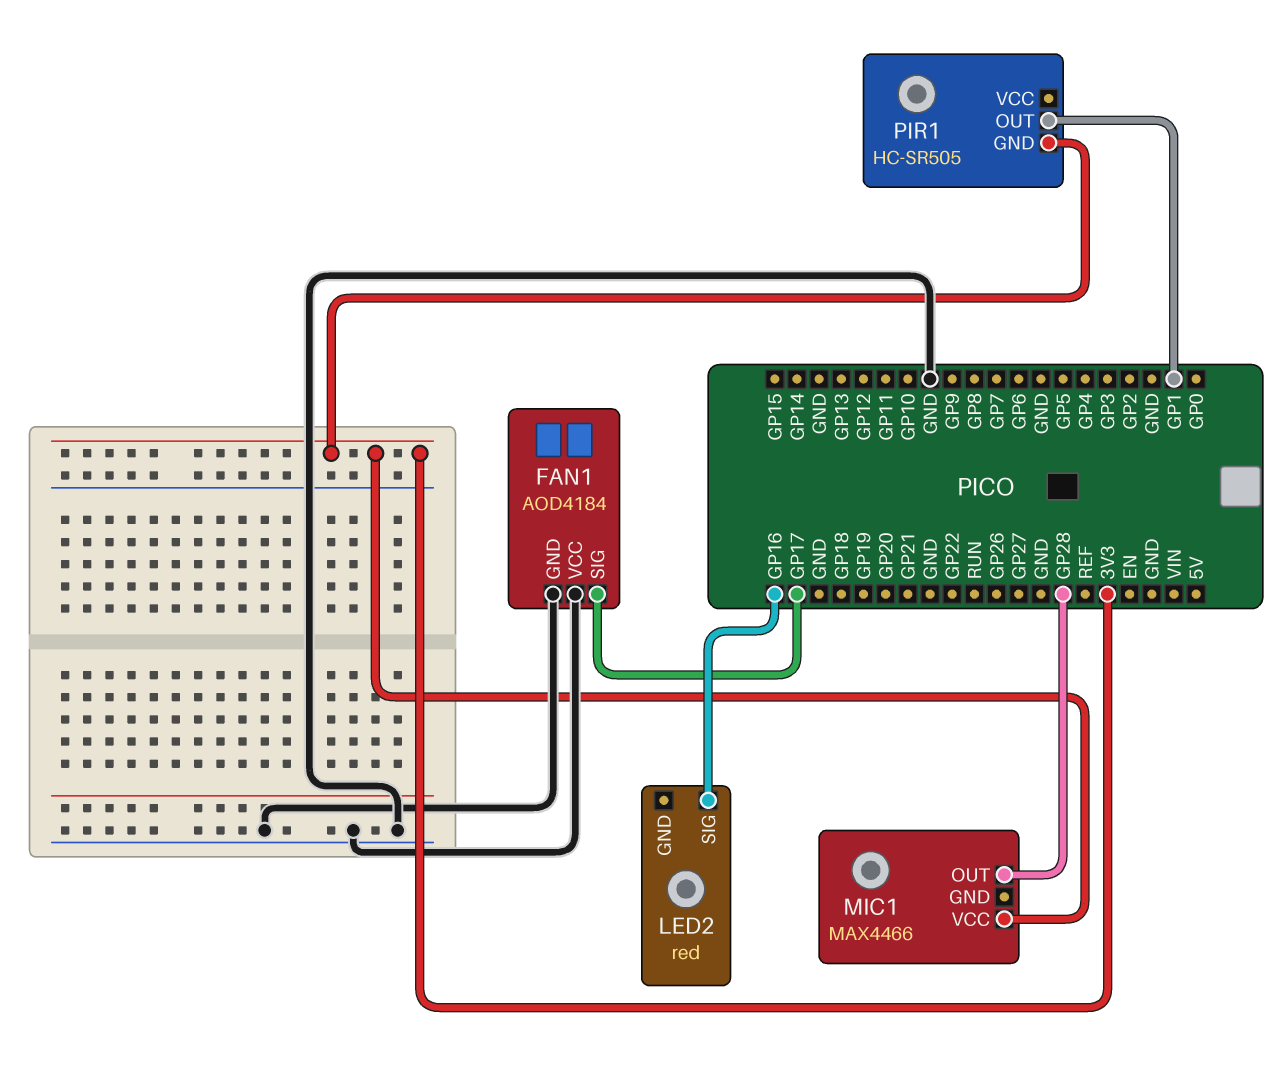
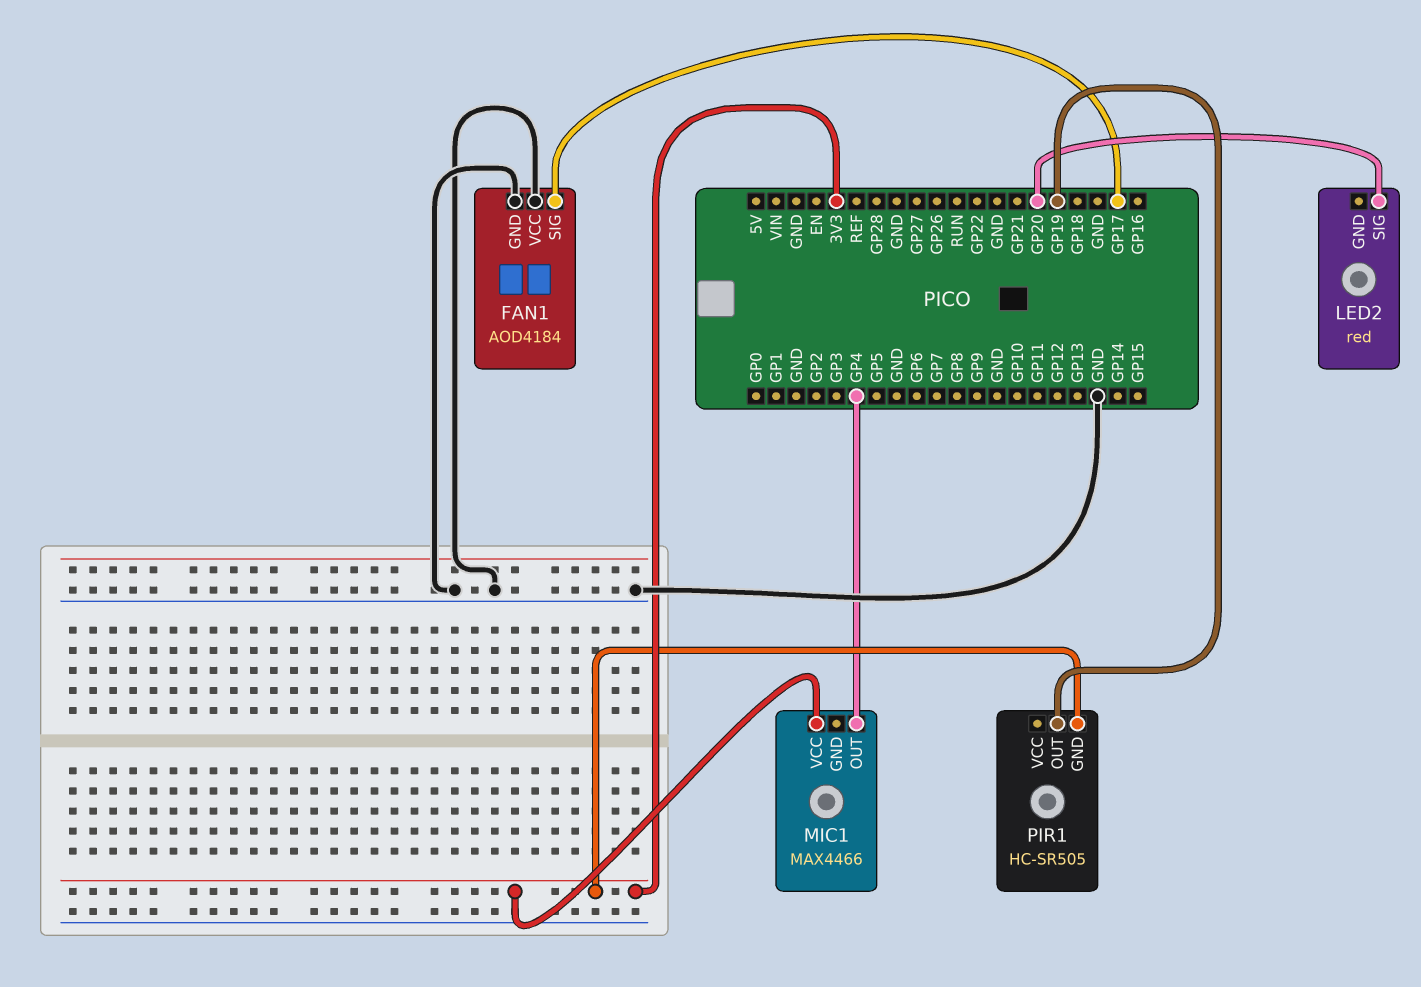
LED2 pin SIG: GP16 -> GP20
MIC1 pin OUT: GP28 -> GP4
PIR1 pin OUT: GP1 -> GP19

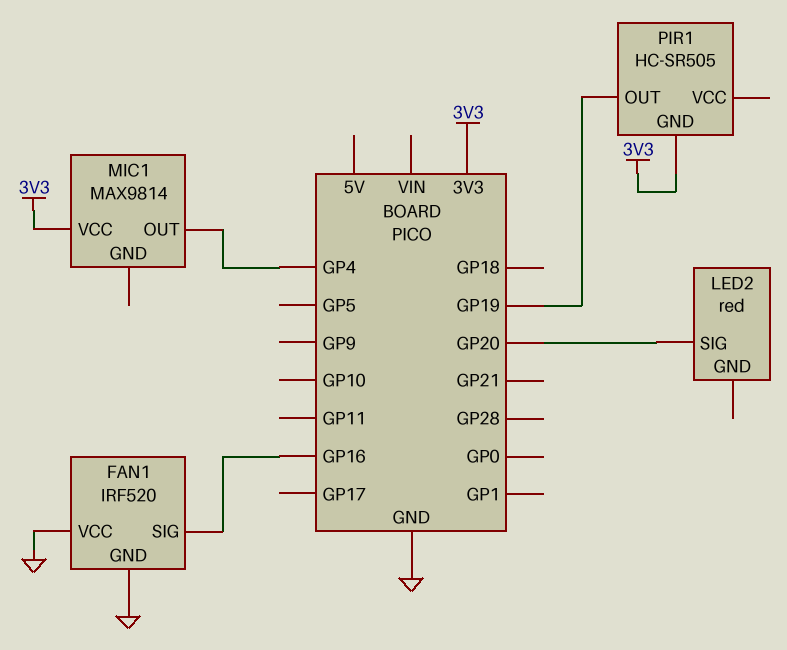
FAN1: AOD4184 -> IRF520
FAN1 pin SIG: GP17 -> GP16
MIC1: MAX4466 -> MAX9814

